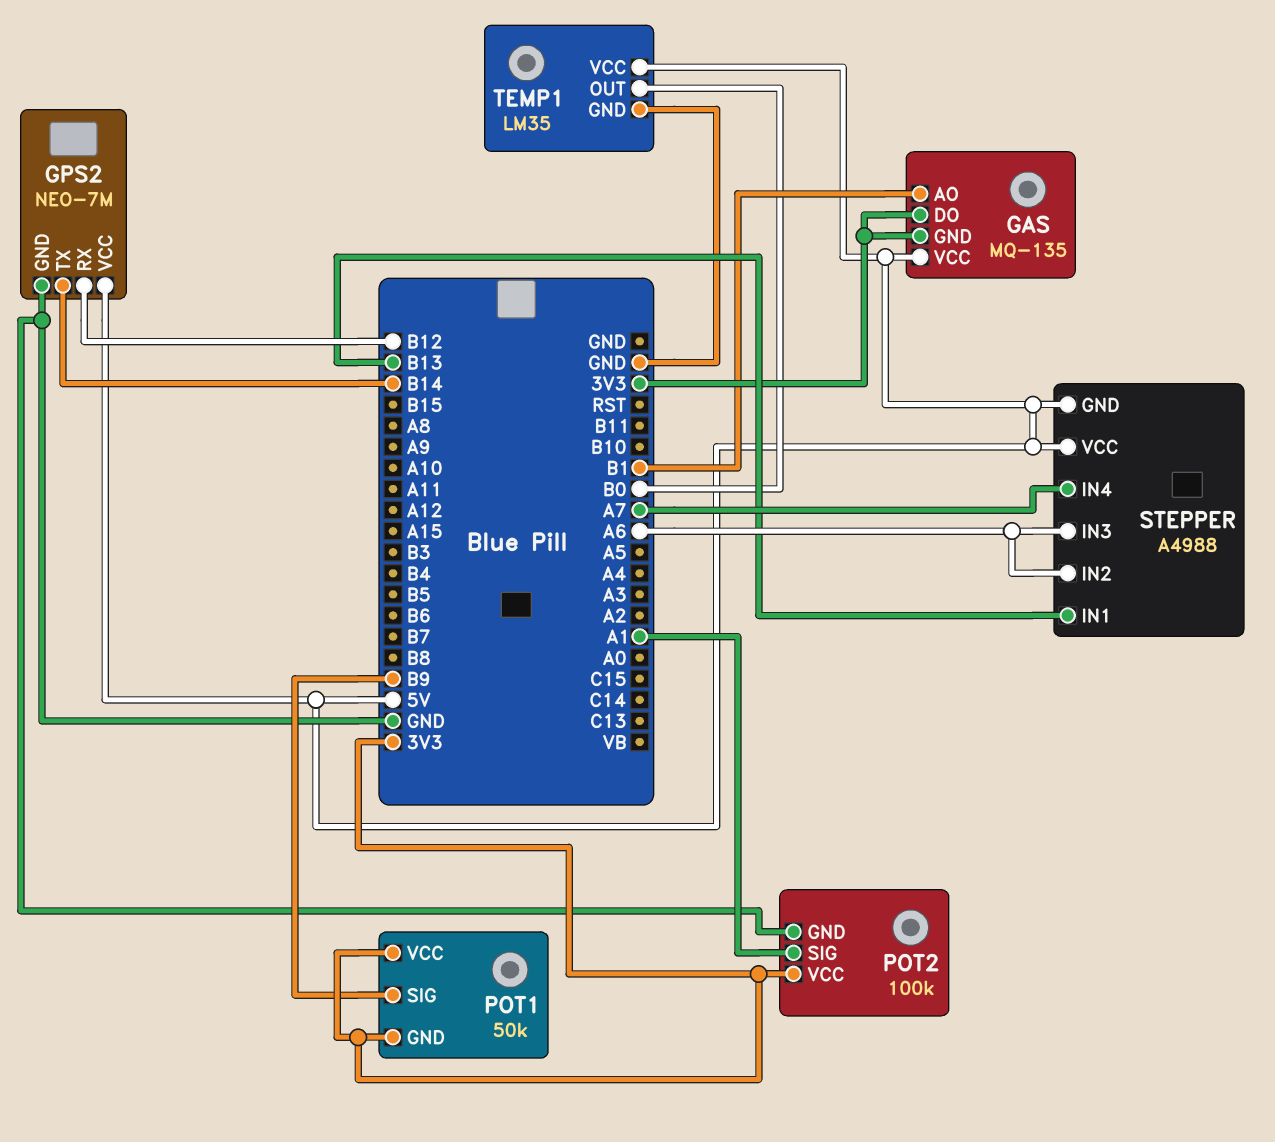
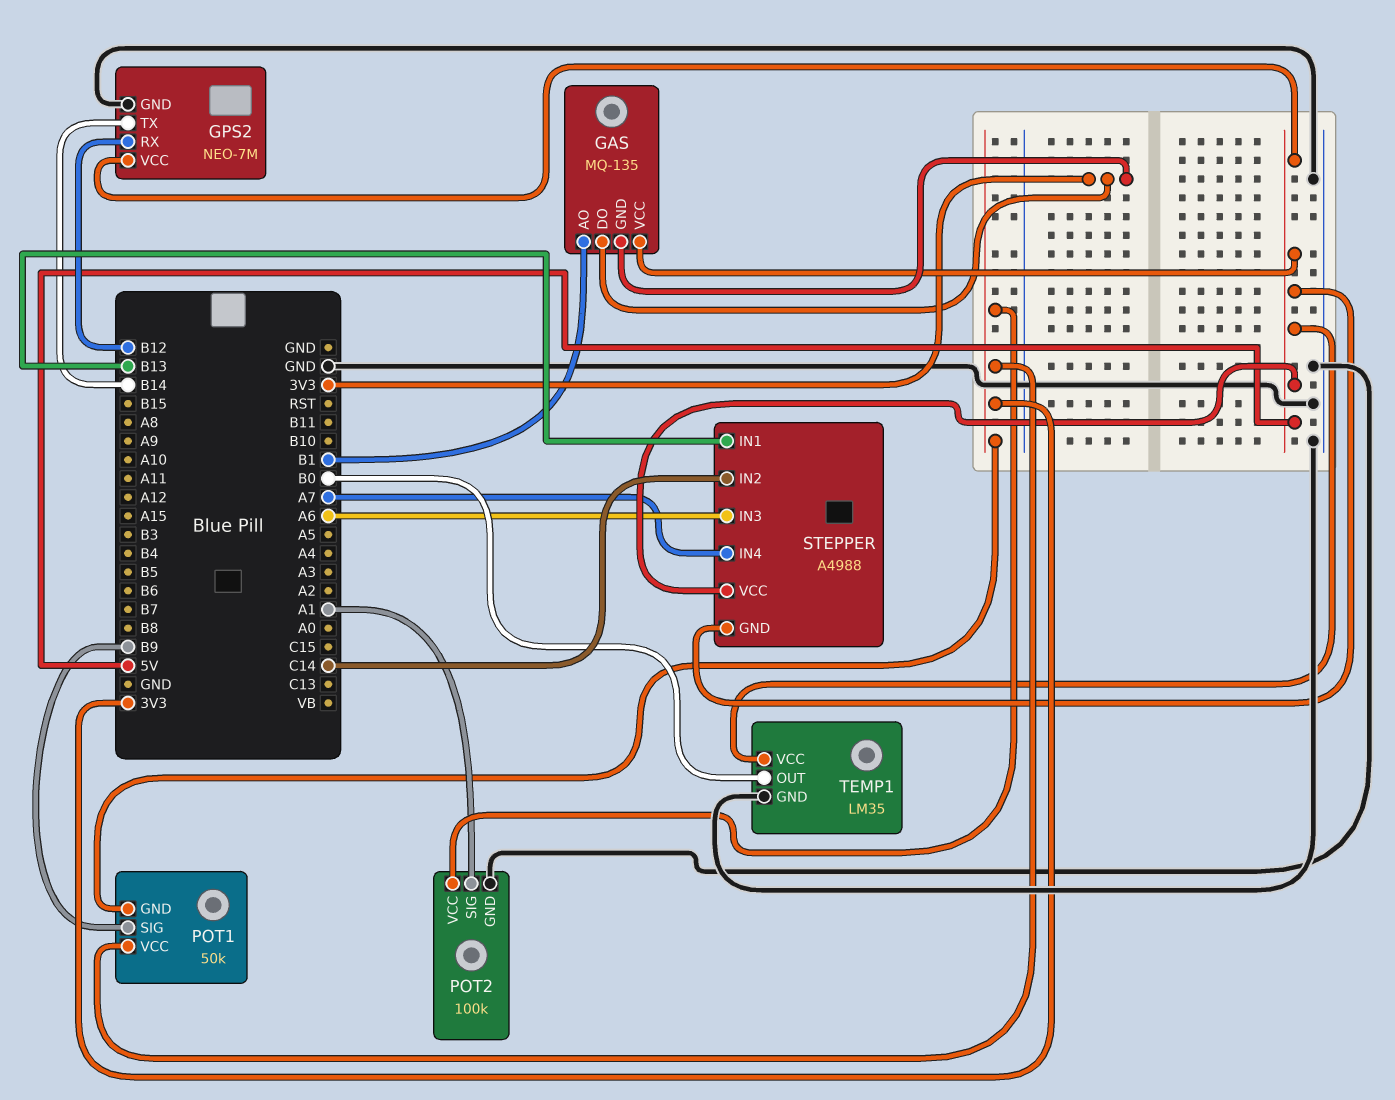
STEPPER pin IN2: A6 -> C14

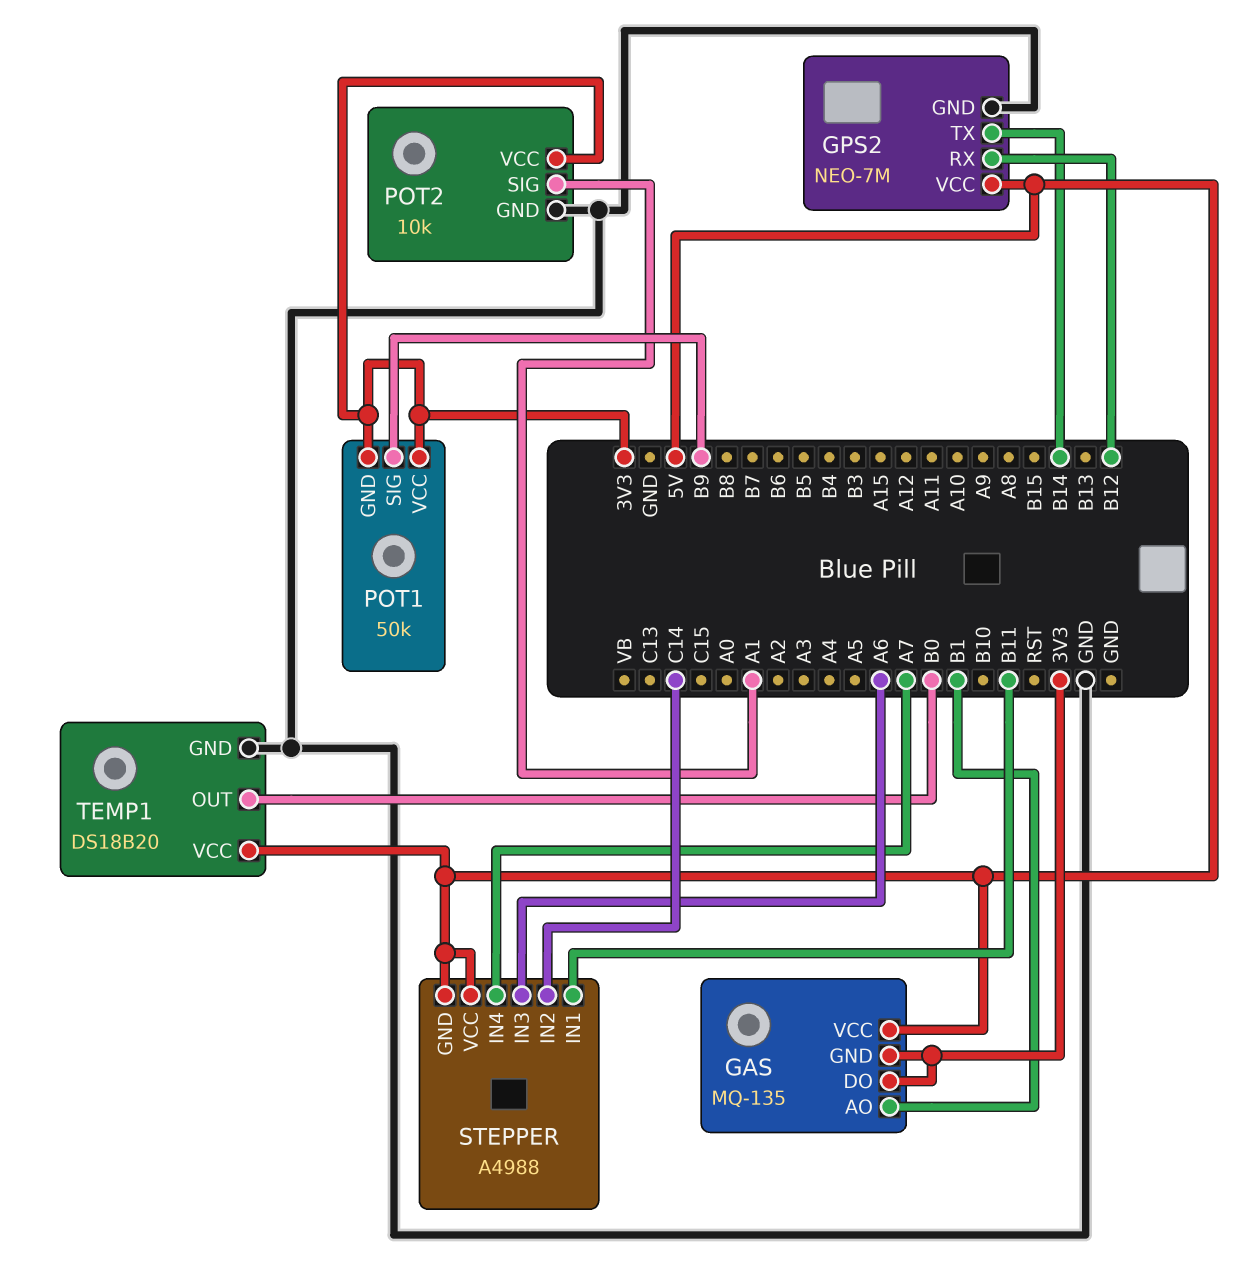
POT2: 100k -> 10k
STEPPER pin IN1: B13 -> B11
TEMP1: LM35 -> DS18B20

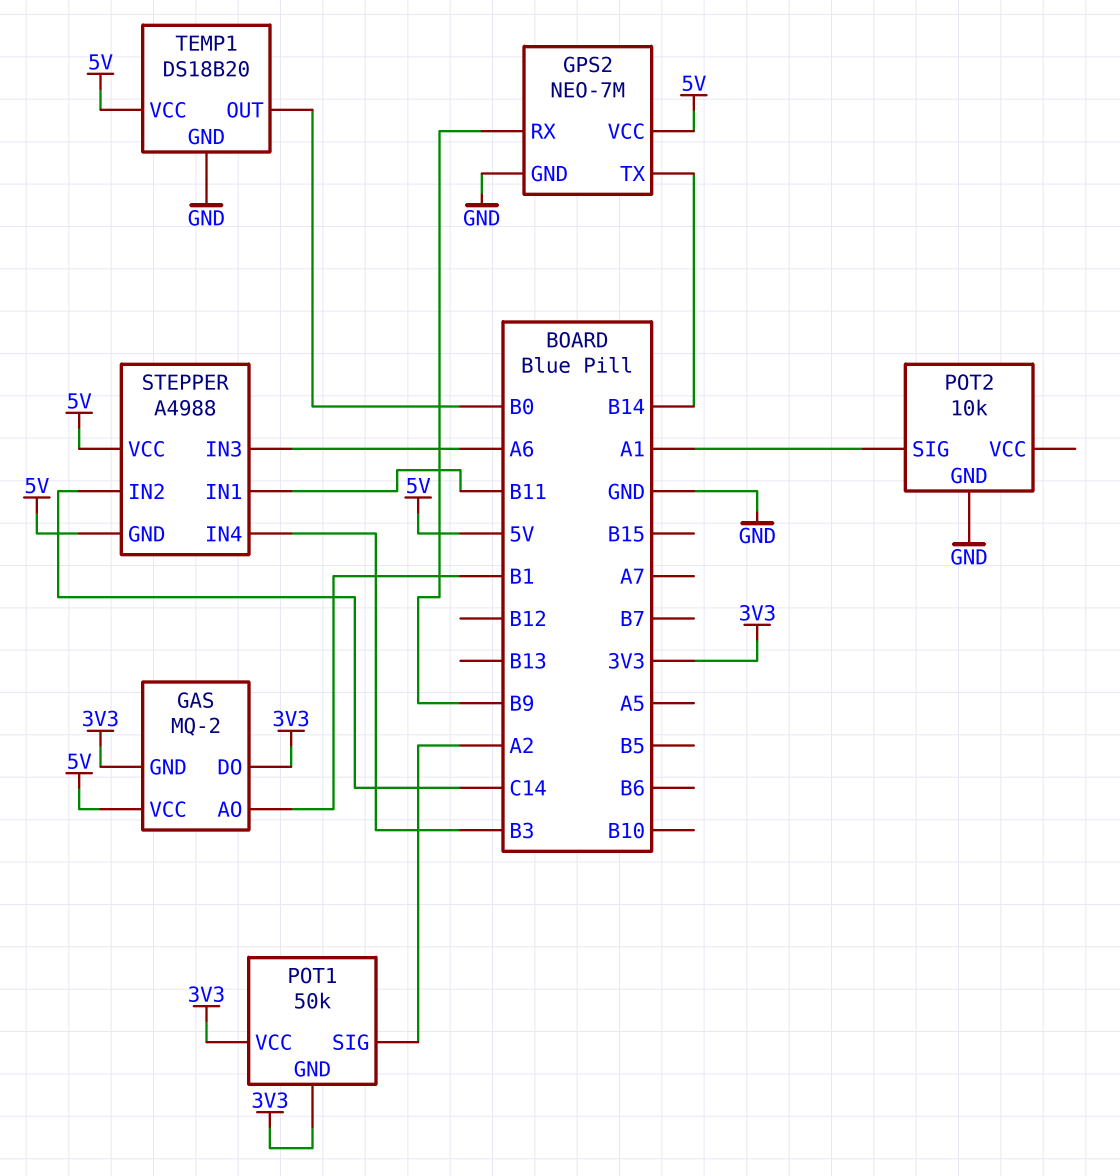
GAS: MQ-135 -> MQ-2
GPS2 pin RX: B12 -> B9
POT1 pin SIG: B9 -> A2
POT2 pin VCC: 3V3 -> none
STEPPER pin IN4: A7 -> B3

